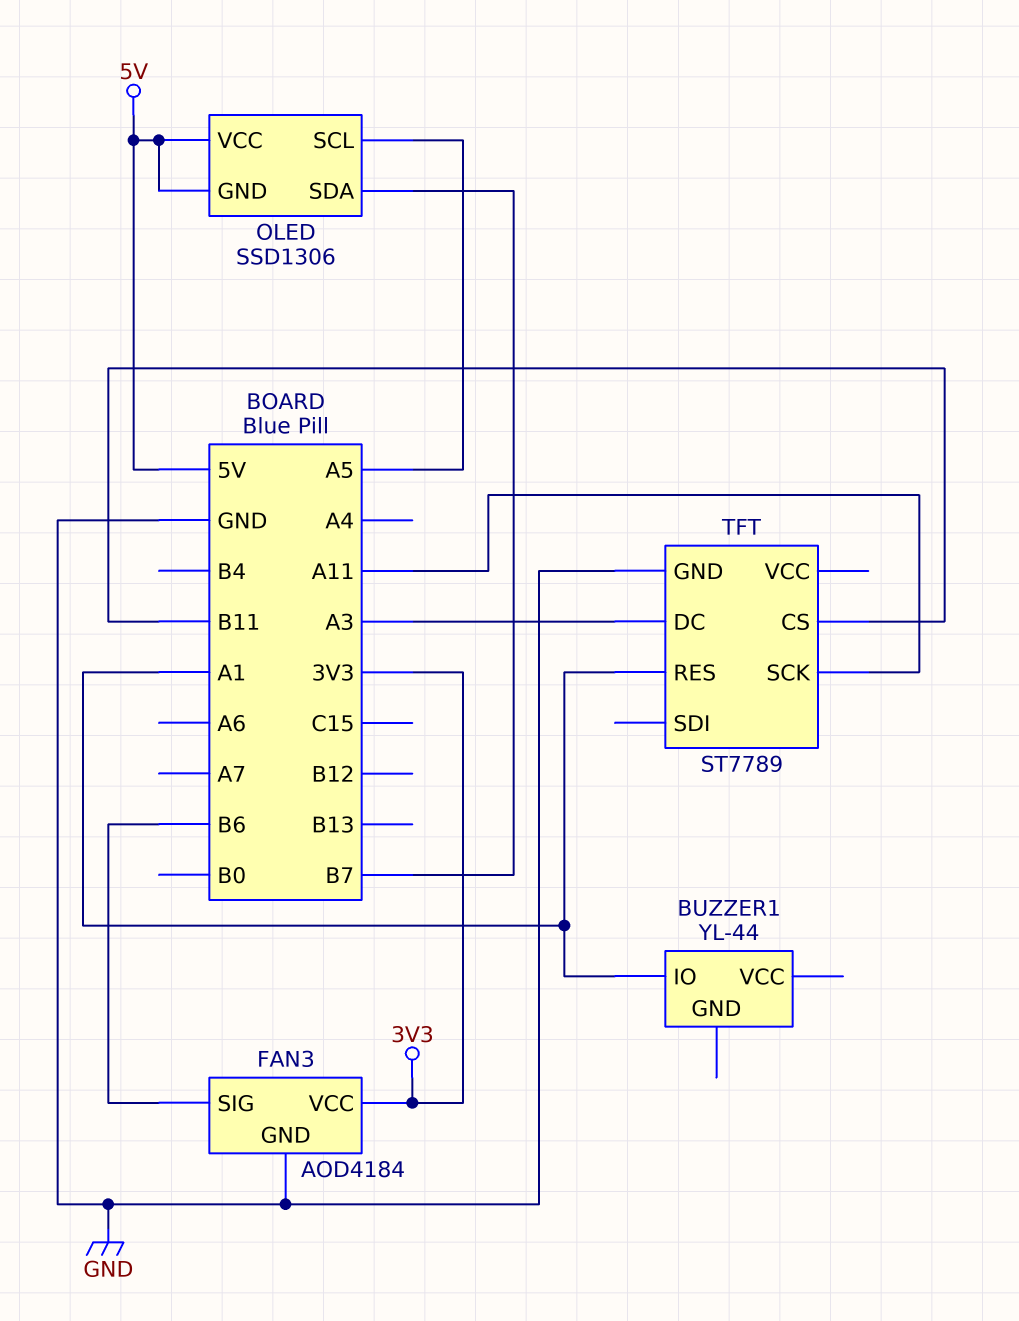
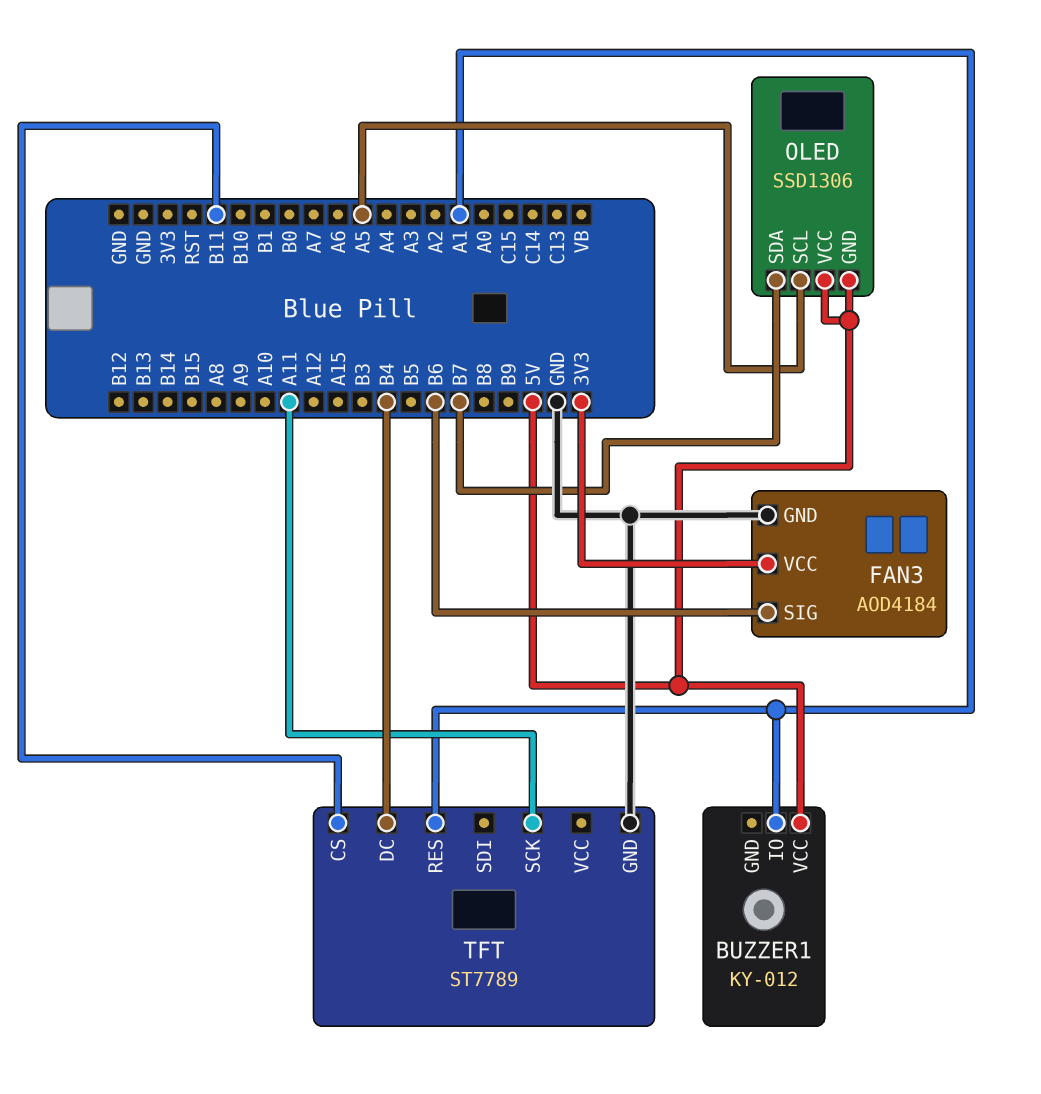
BUZZER1: YL-44 -> KY-012
BUZZER1 pin VCC: none -> 5V
TFT pin DC: A3 -> B4

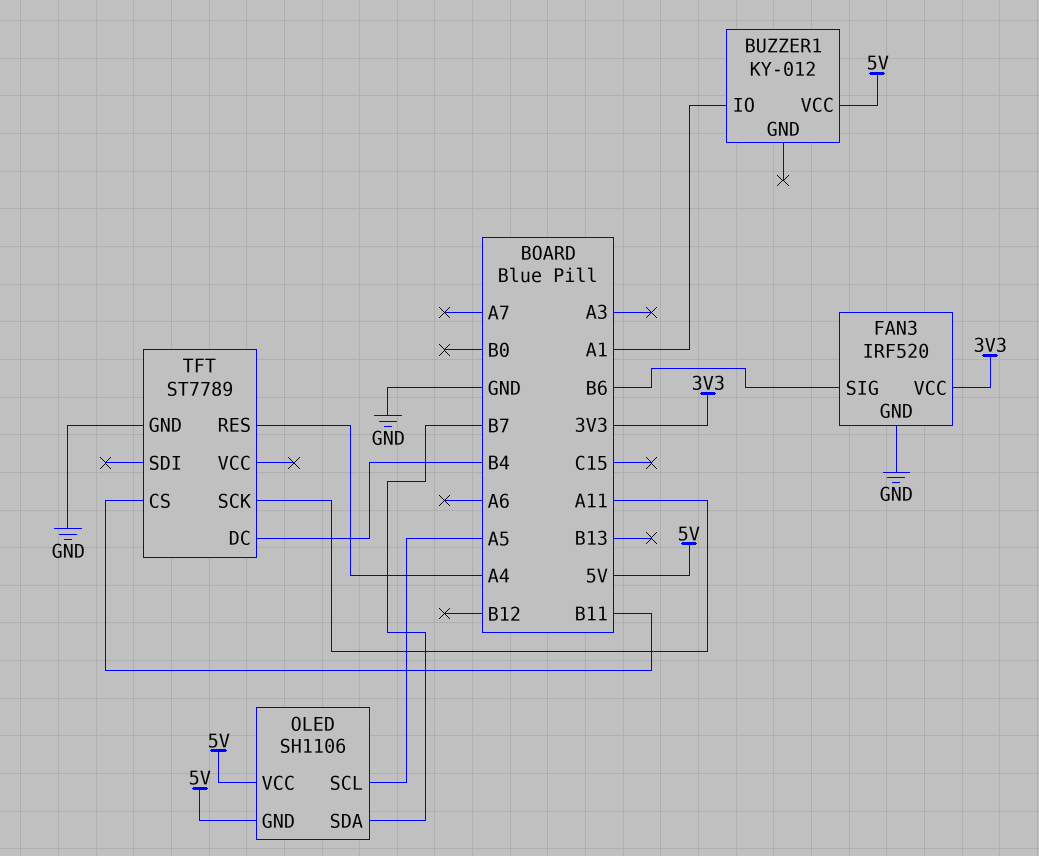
FAN3: AOD4184 -> IRF520
OLED: SSD1306 -> SH1106
TFT pin RES: A1 -> A4

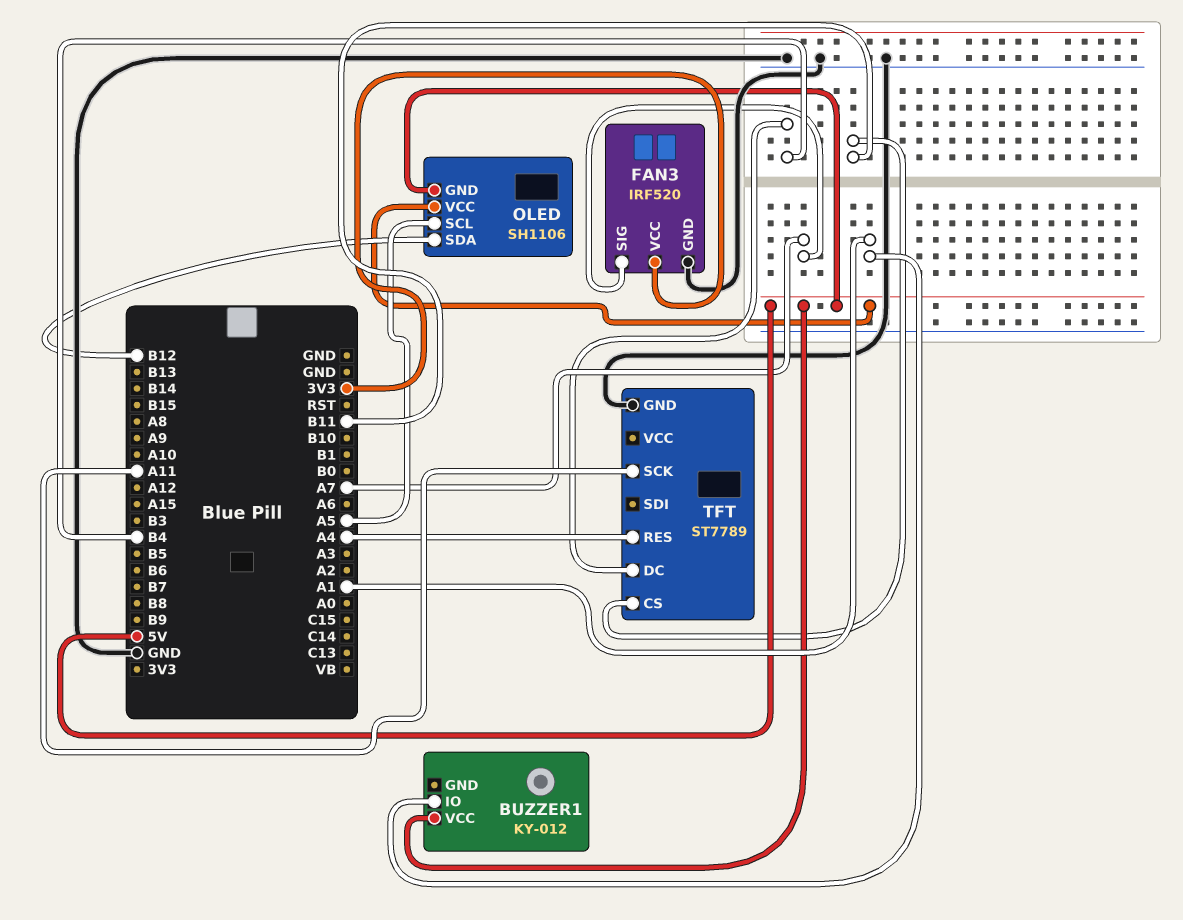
FAN3 pin SIG: B6 -> A7
OLED pin SDA: B7 -> B12

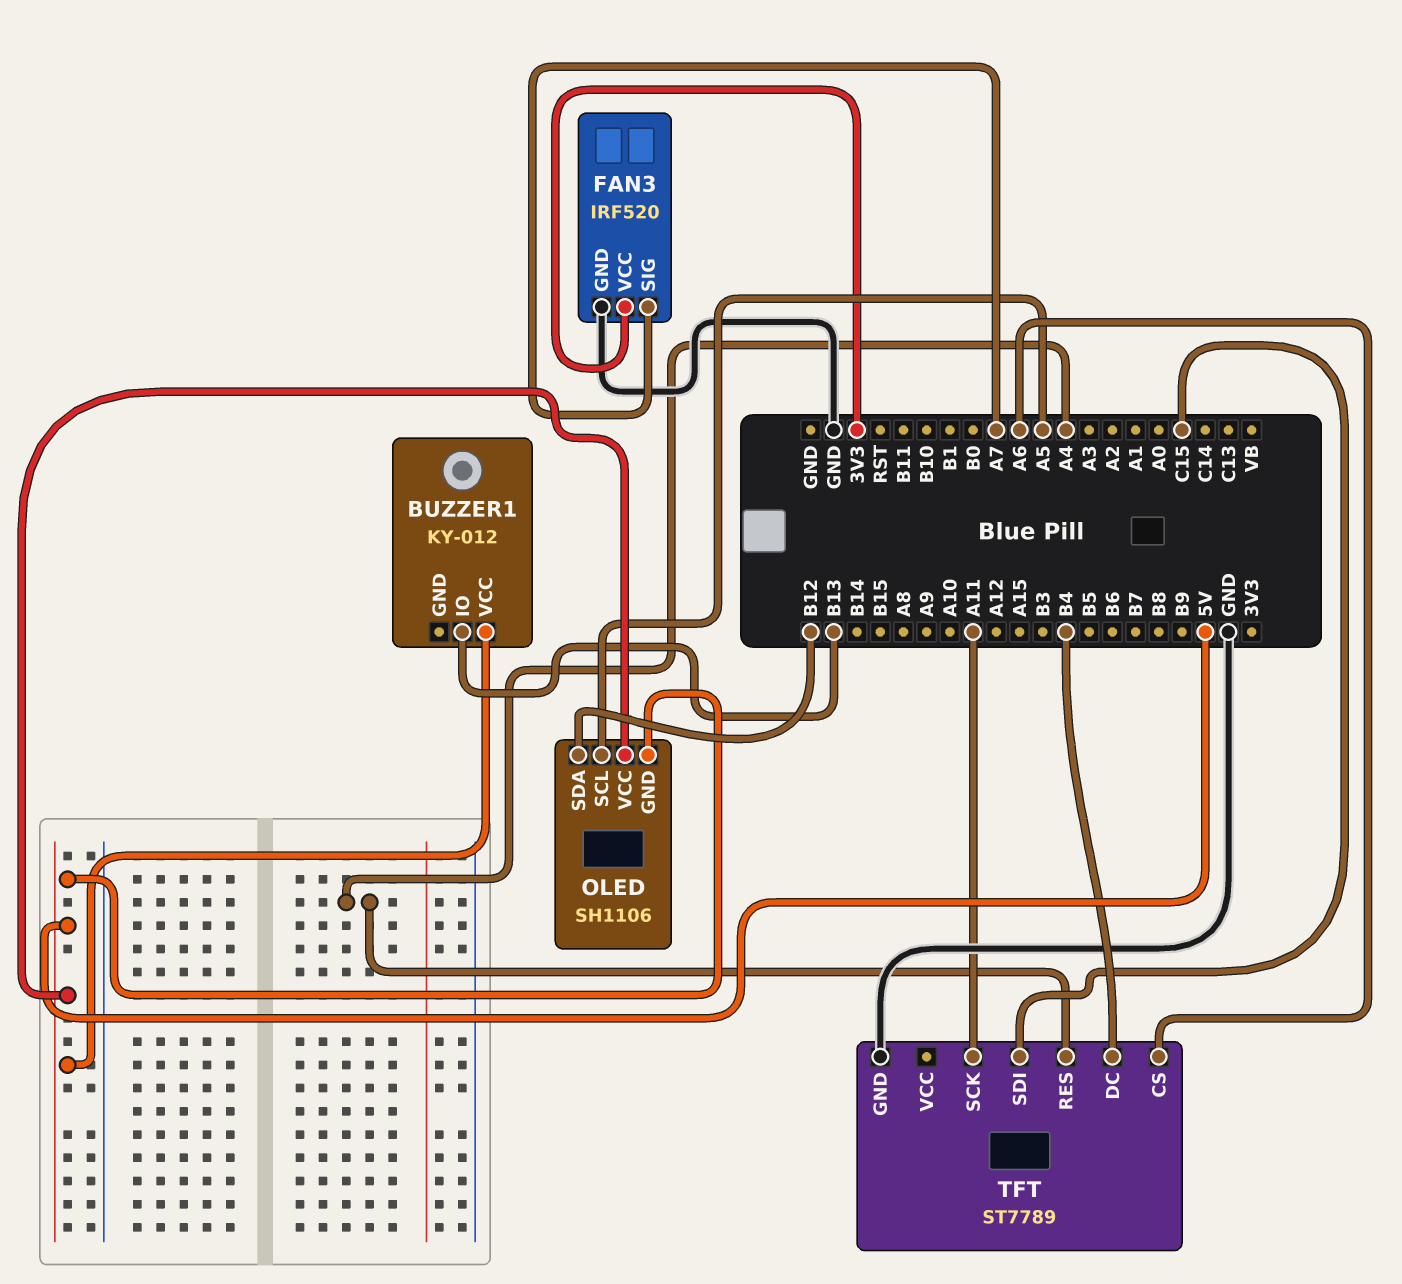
BUZZER1 pin IO: A1 -> B13
TFT pin CS: B11 -> A6
TFT pin SDI: none -> C15

